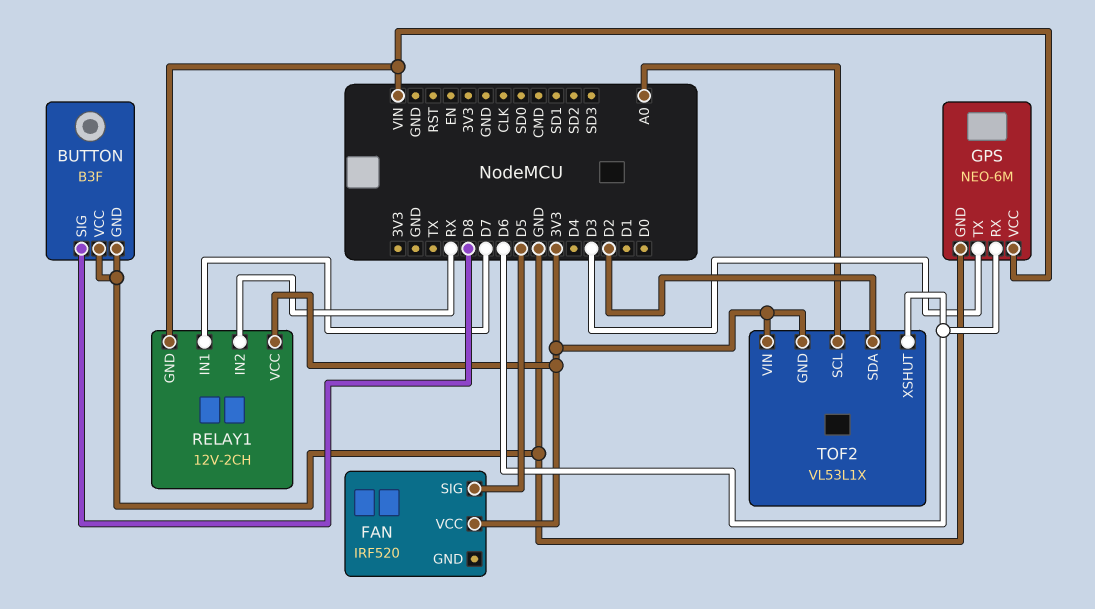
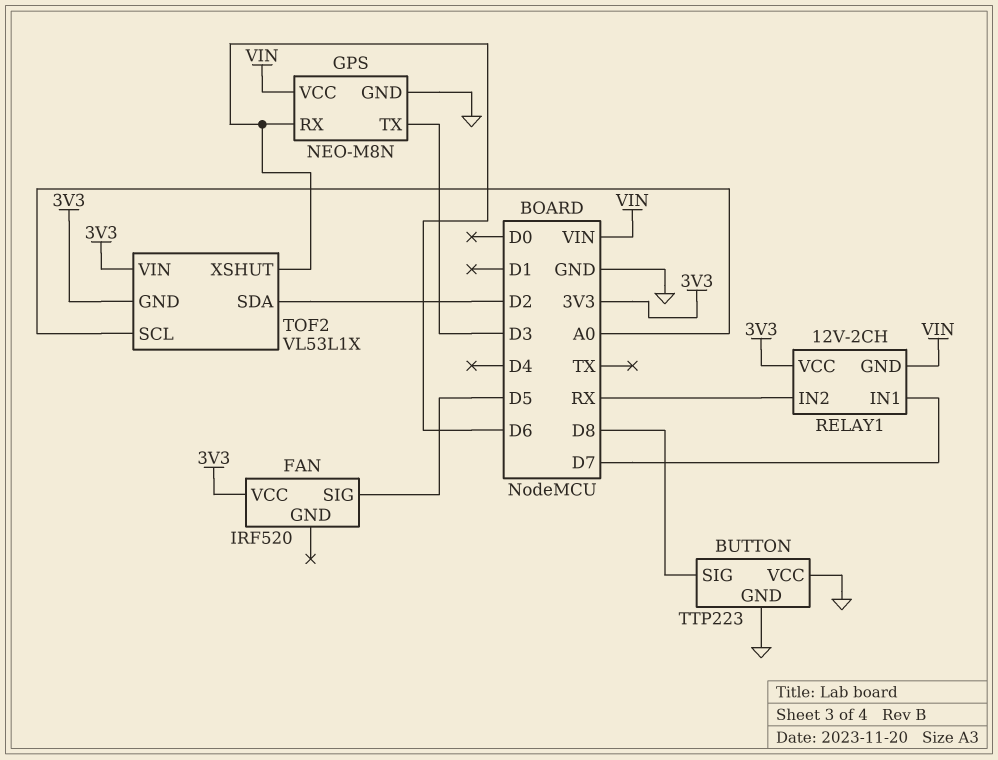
BUTTON: B3F -> TTP223
GPS: NEO-6M -> NEO-M8N

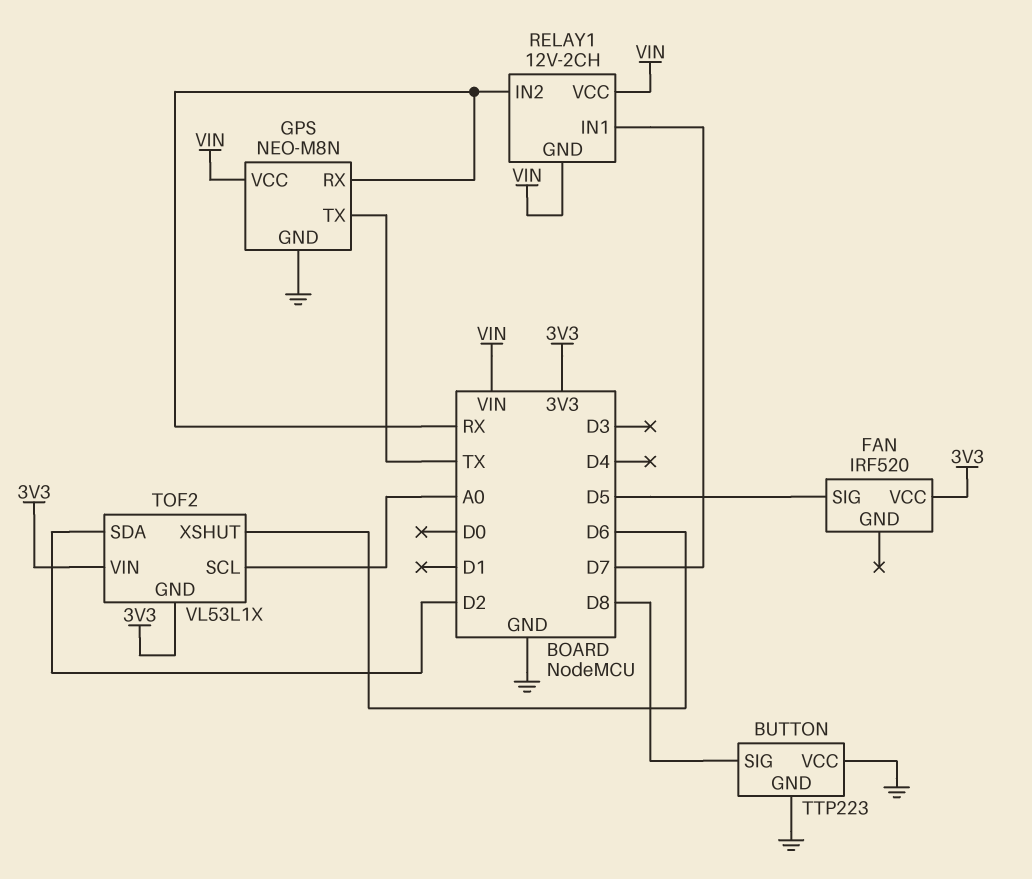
GPS pin RX: D6 -> RX
GPS pin TX: D3 -> TX
RELAY1 pin VCC: 3V3 -> VIN

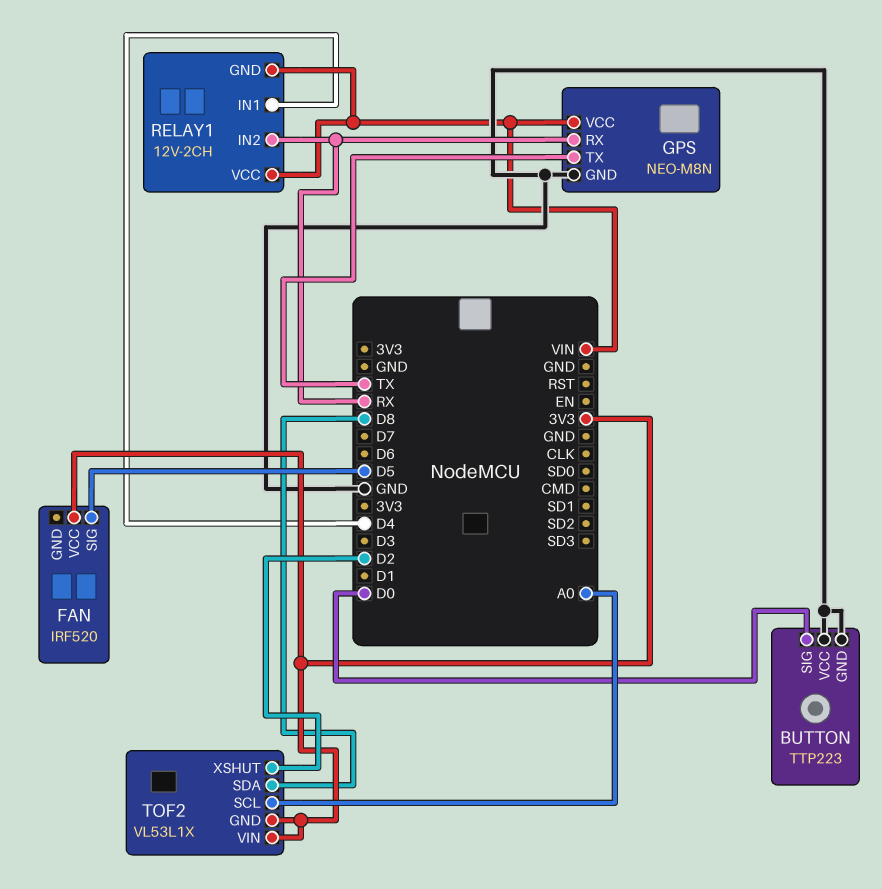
BUTTON pin SIG: D8 -> D0
RELAY1 pin IN1: D7 -> D4
TOF2 pin SDA: D2 -> D8
TOF2 pin XSHUT: D6 -> D2

